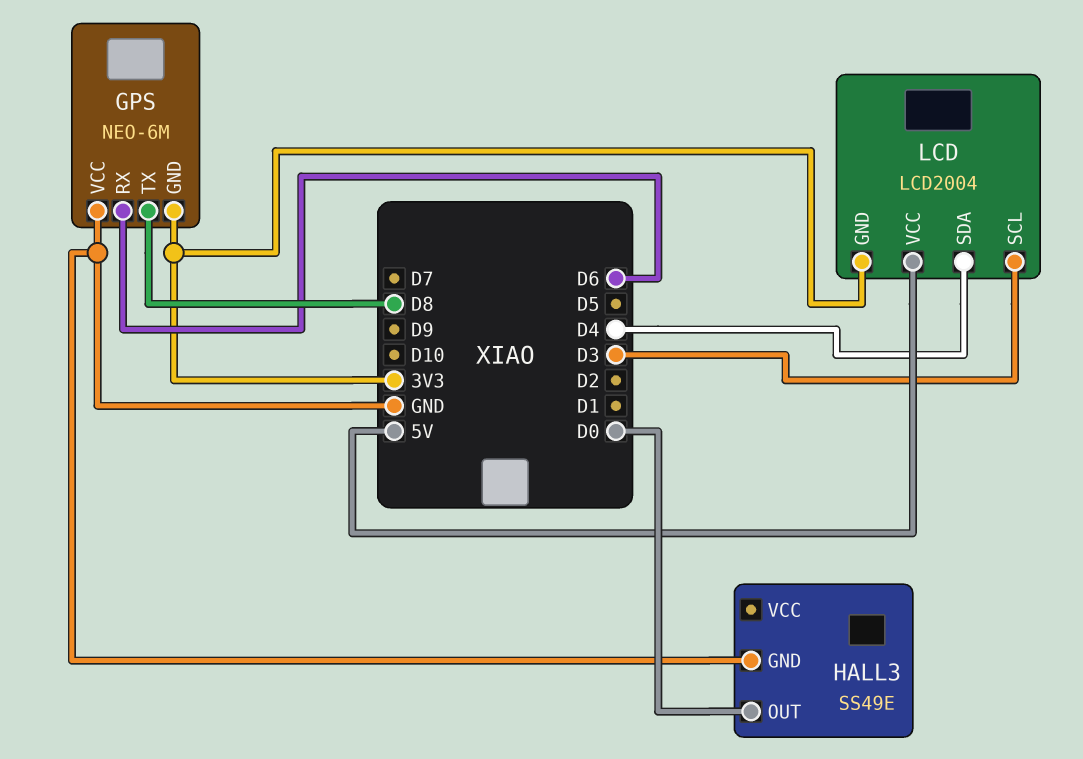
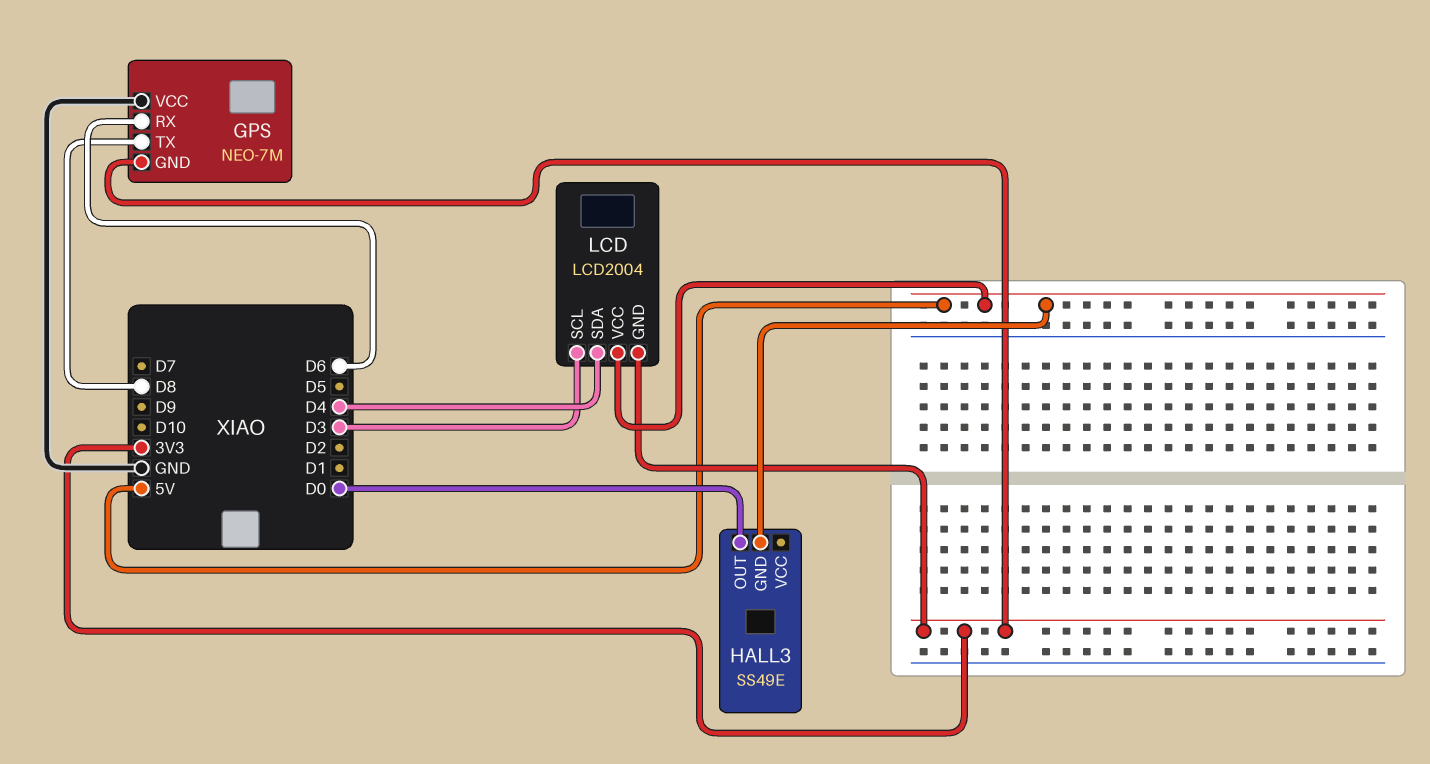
GPS: NEO-6M -> NEO-7M
HALL3 pin GND: GND -> 5V

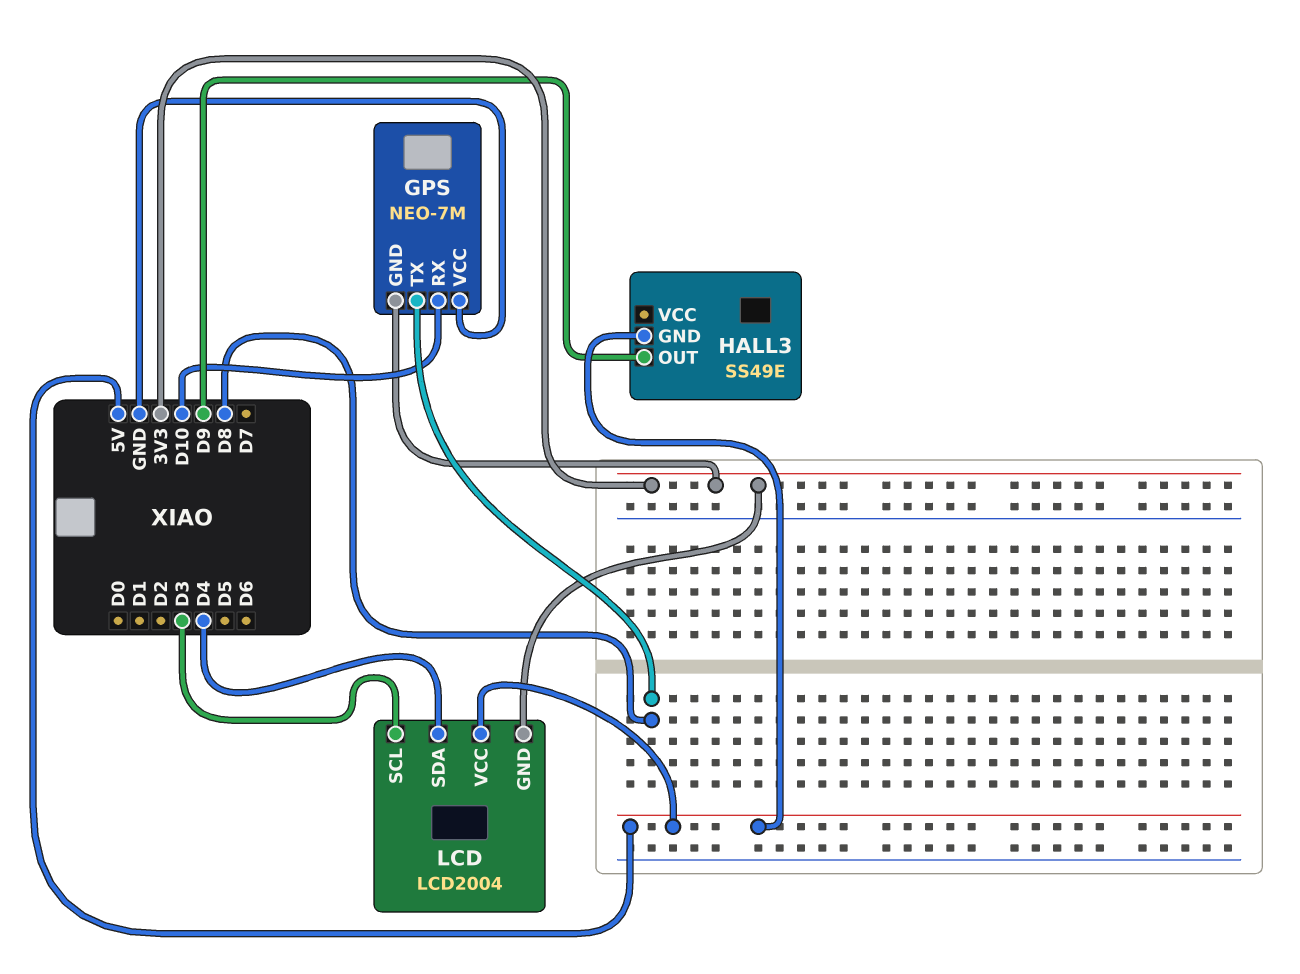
GPS pin RX: D6 -> D10
HALL3 pin OUT: D0 -> D9

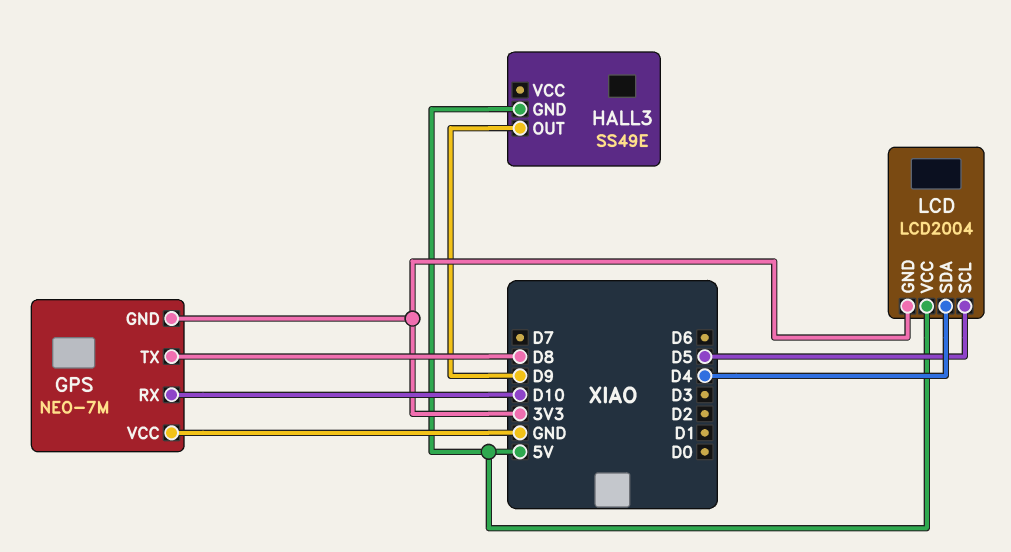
LCD pin SCL: D3 -> D5

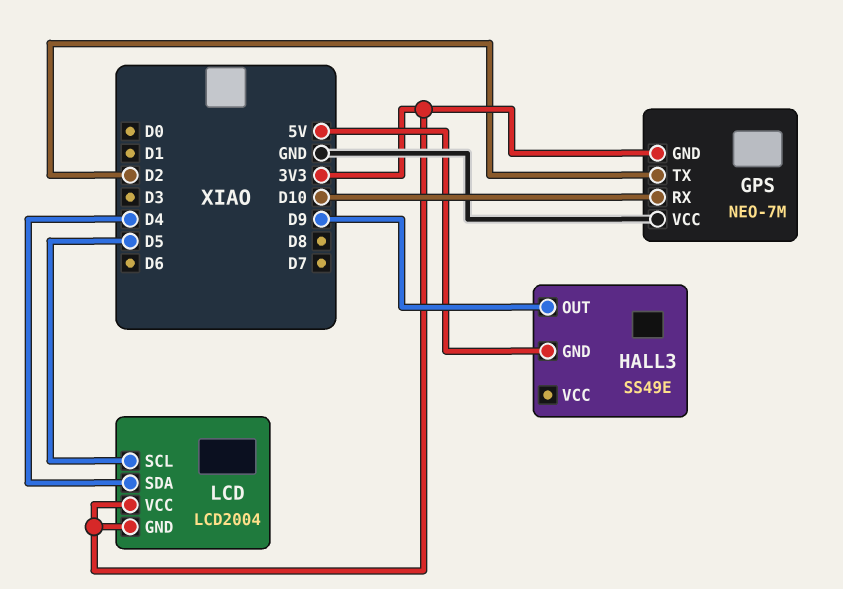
GPS pin TX: D8 -> D2
LCD pin VCC: 5V -> 3V3

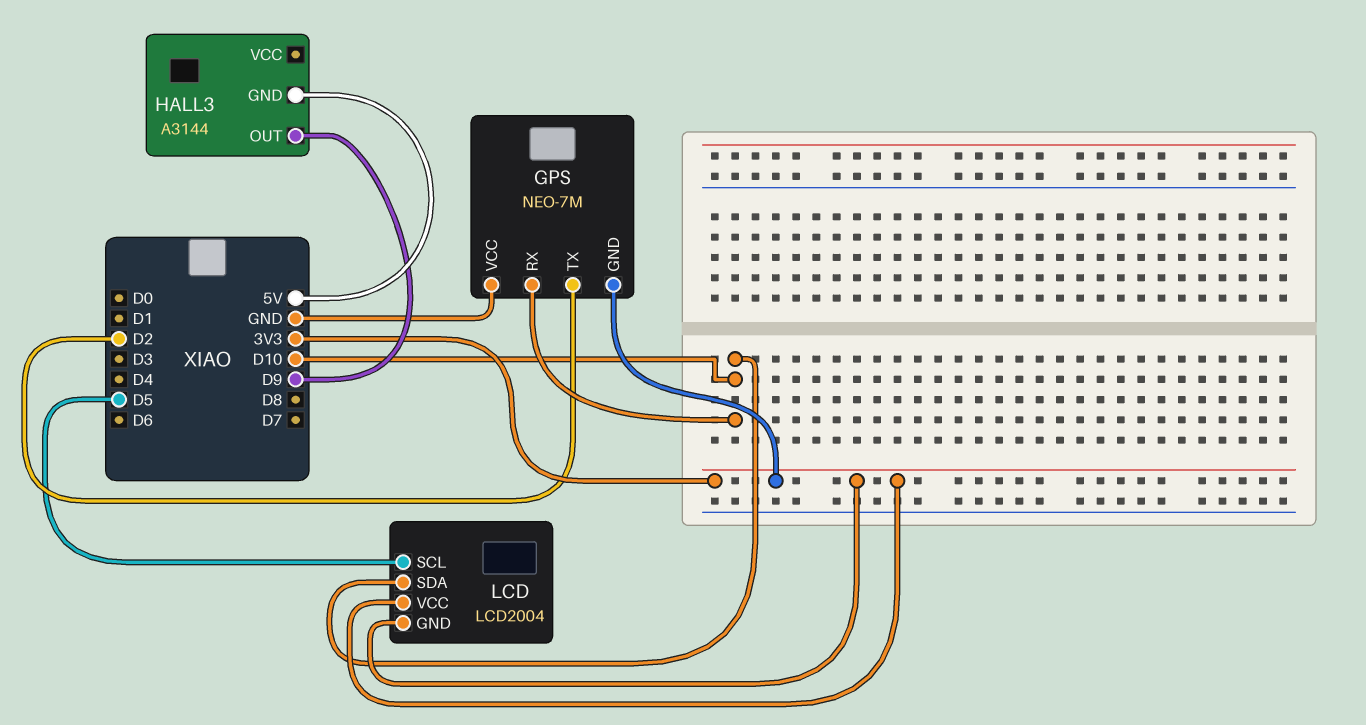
HALL3: SS49E -> A3144
LCD pin SDA: D4 -> D10

